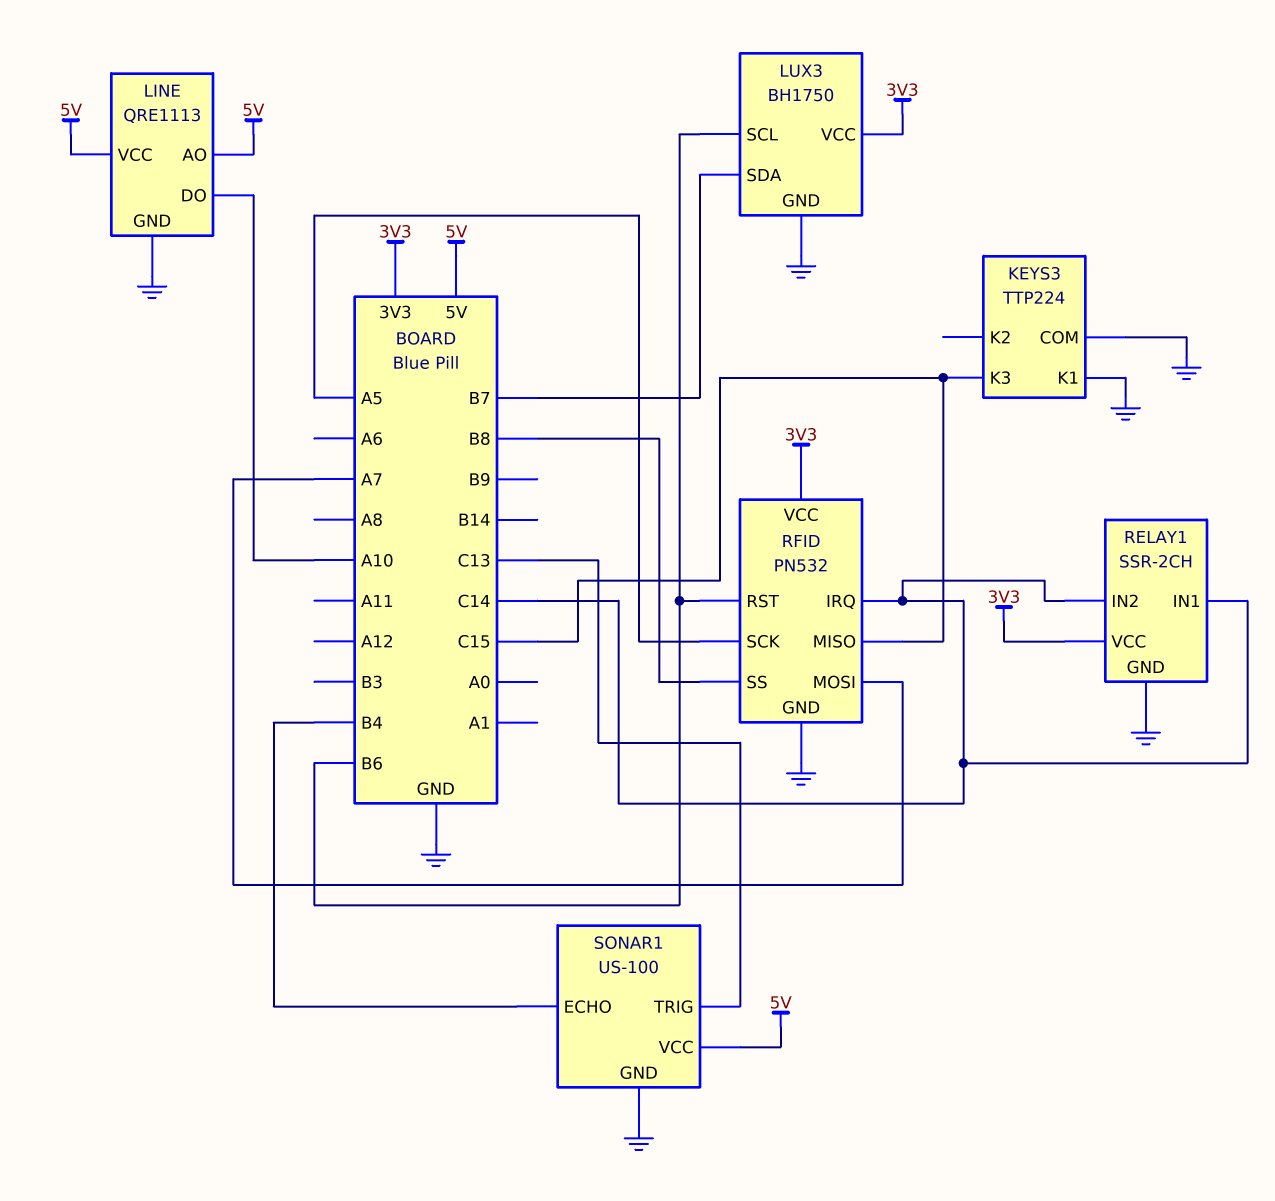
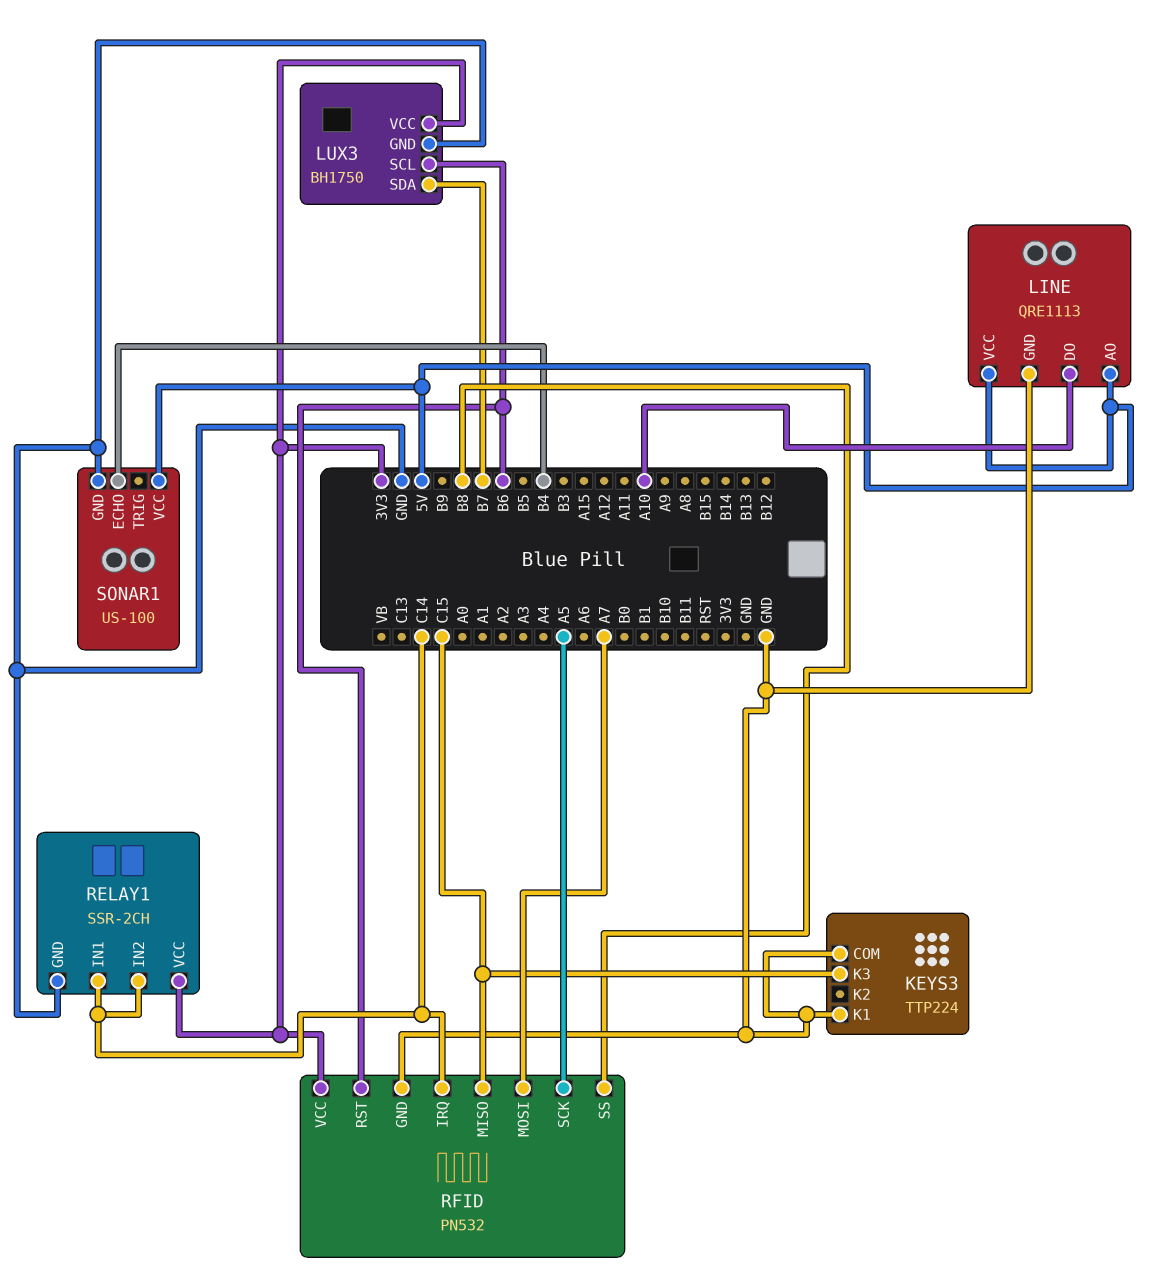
SONAR1 pin TRIG: C13 -> none

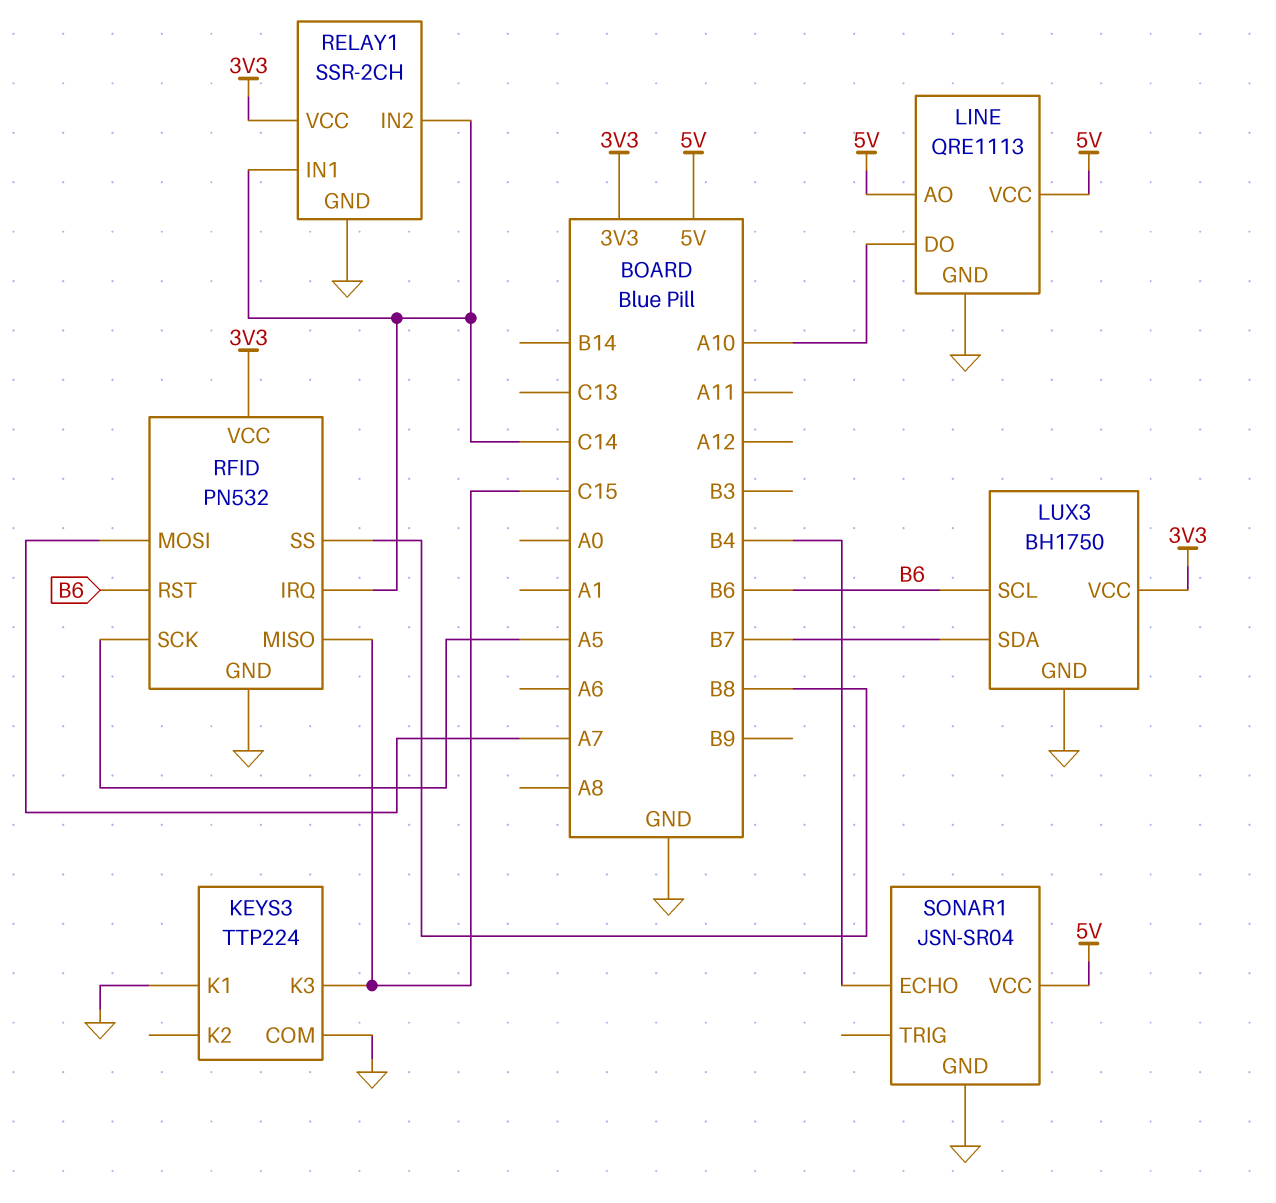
SONAR1: US-100 -> JSN-SR04

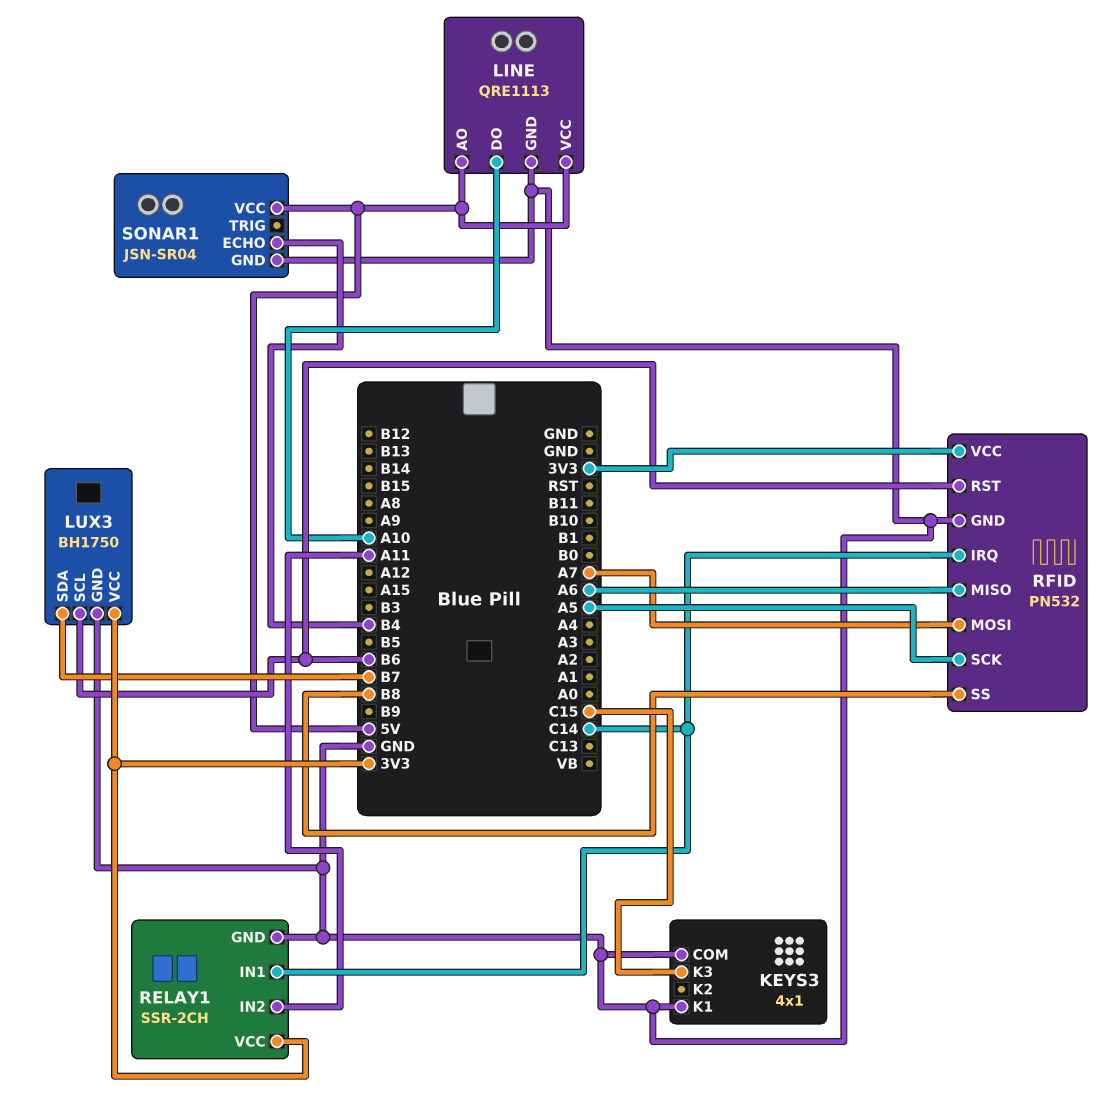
KEYS3: TTP224 -> 4x1
RELAY1 pin IN2: C14 -> A11
RFID pin MISO: C15 -> A6

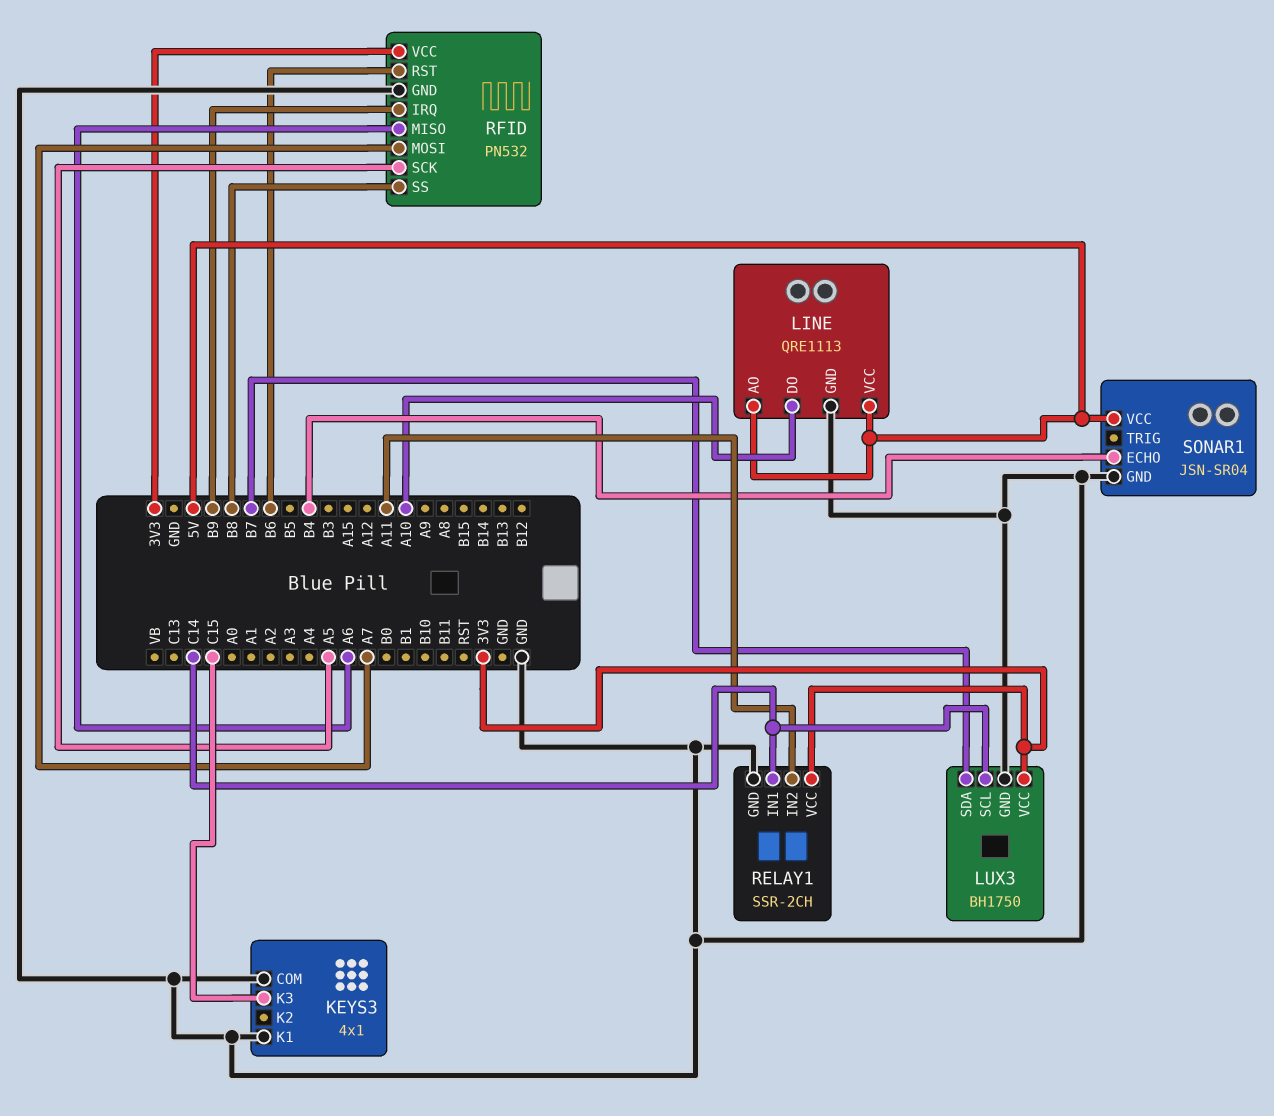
LUX3 pin SCL: B6 -> C14
RFID pin IRQ: C14 -> B9

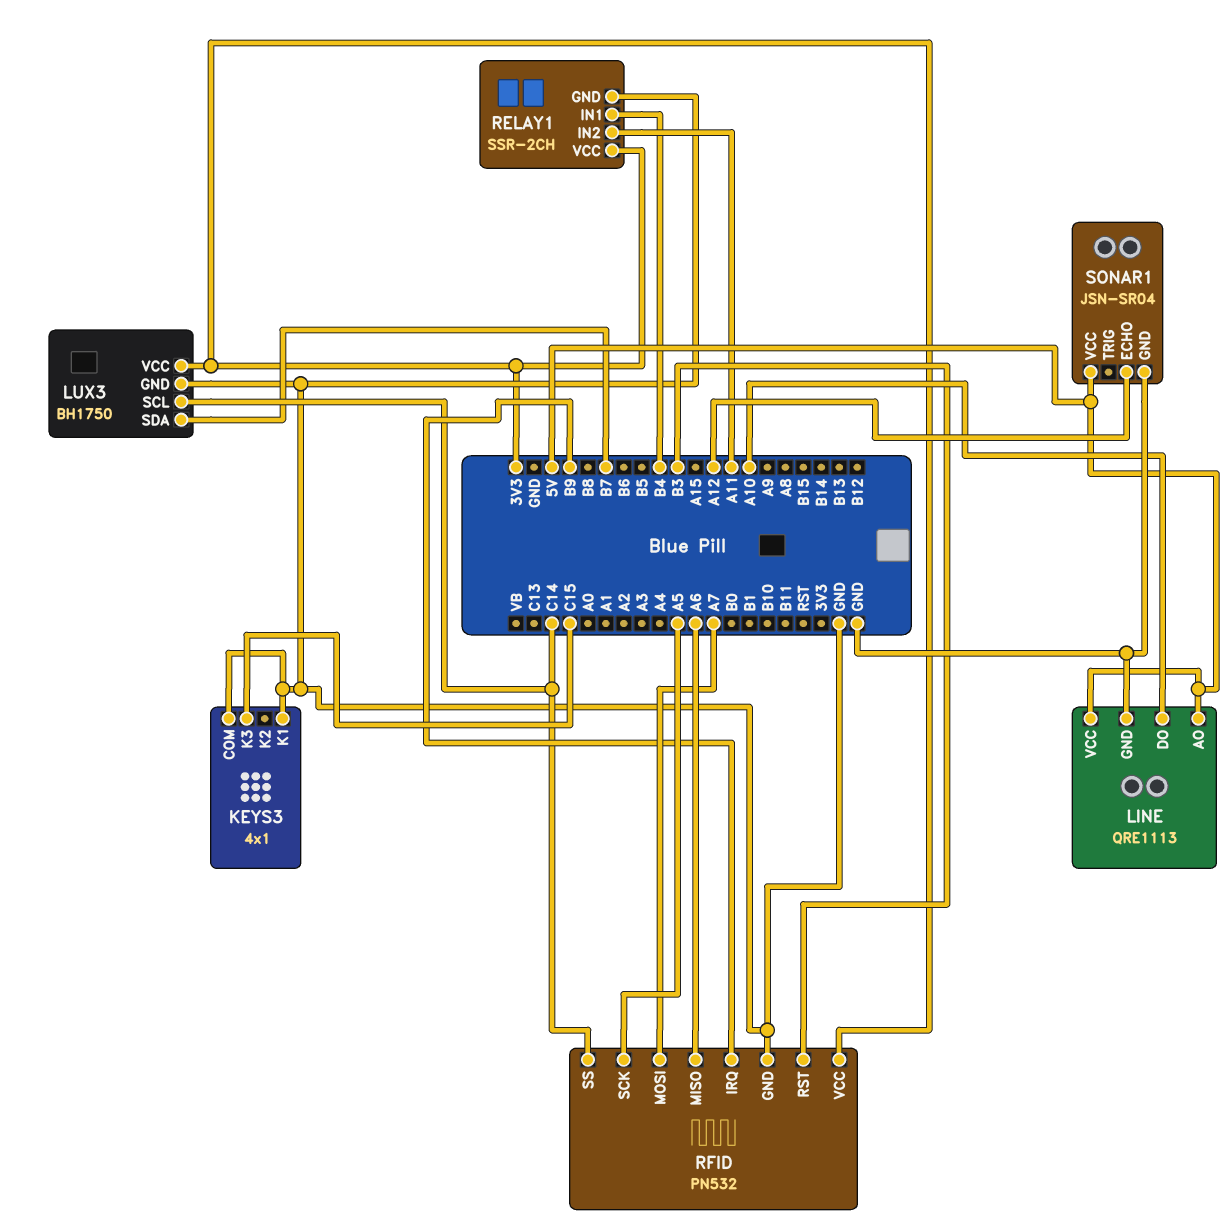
RELAY1 pin IN1: C14 -> B4
RFID pin RST: B6 -> B3
RFID pin SS: B8 -> C14
SONAR1 pin ECHO: B4 -> A12

